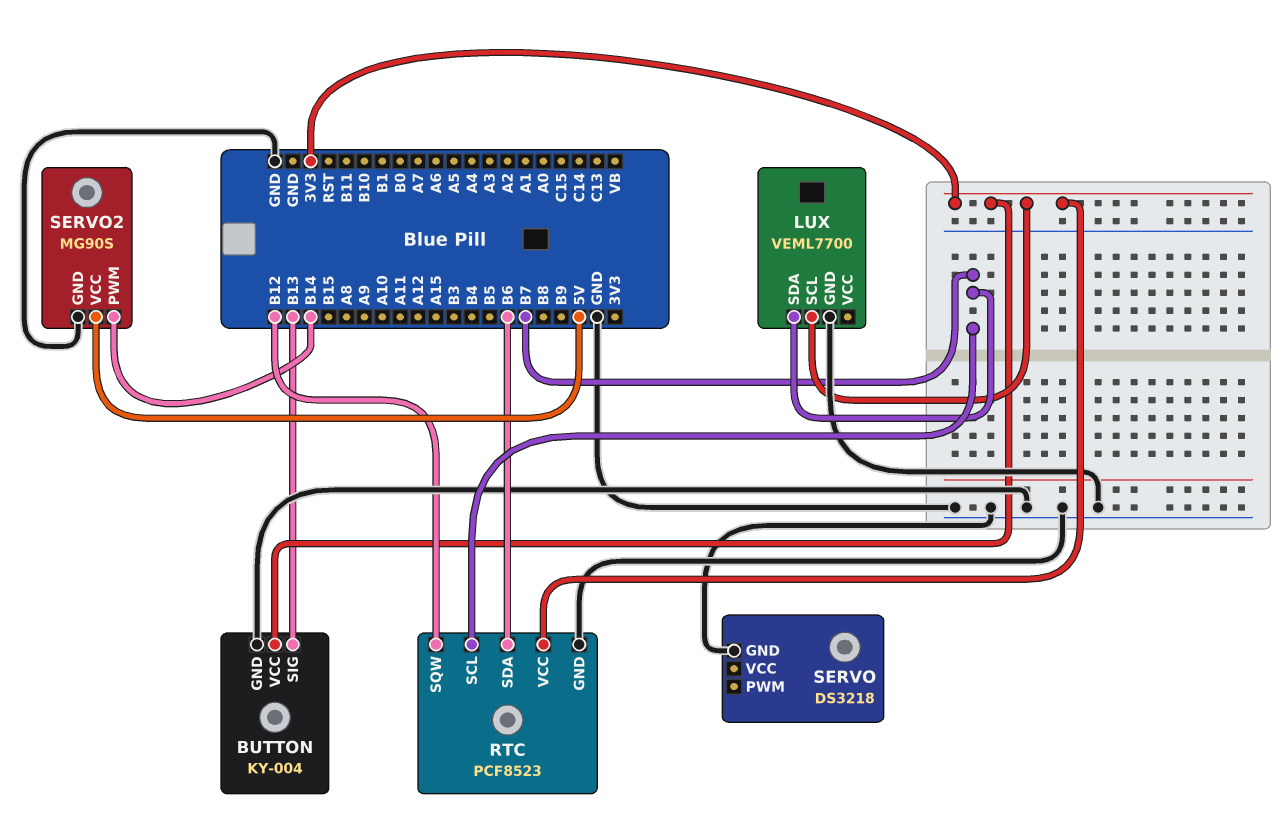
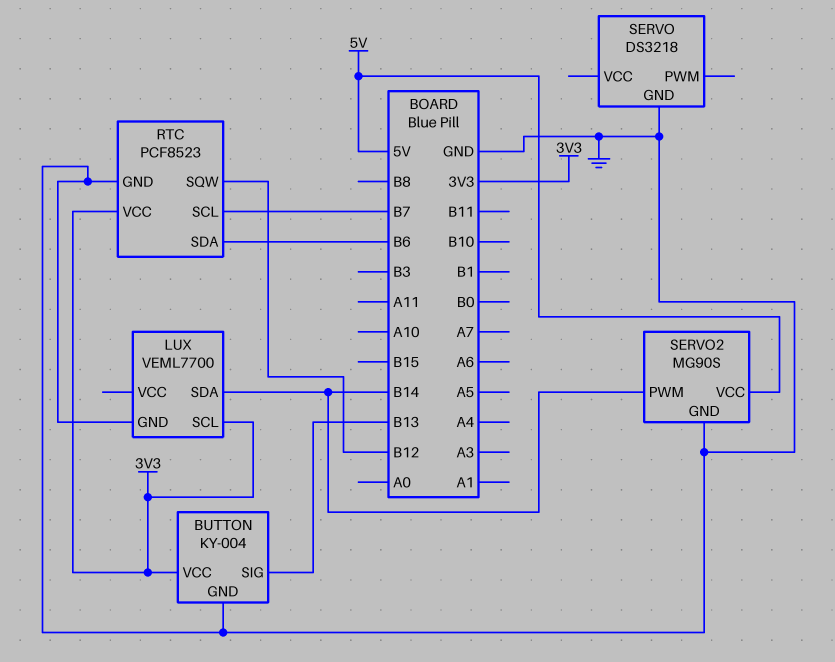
LUX pin SDA: B7 -> B14

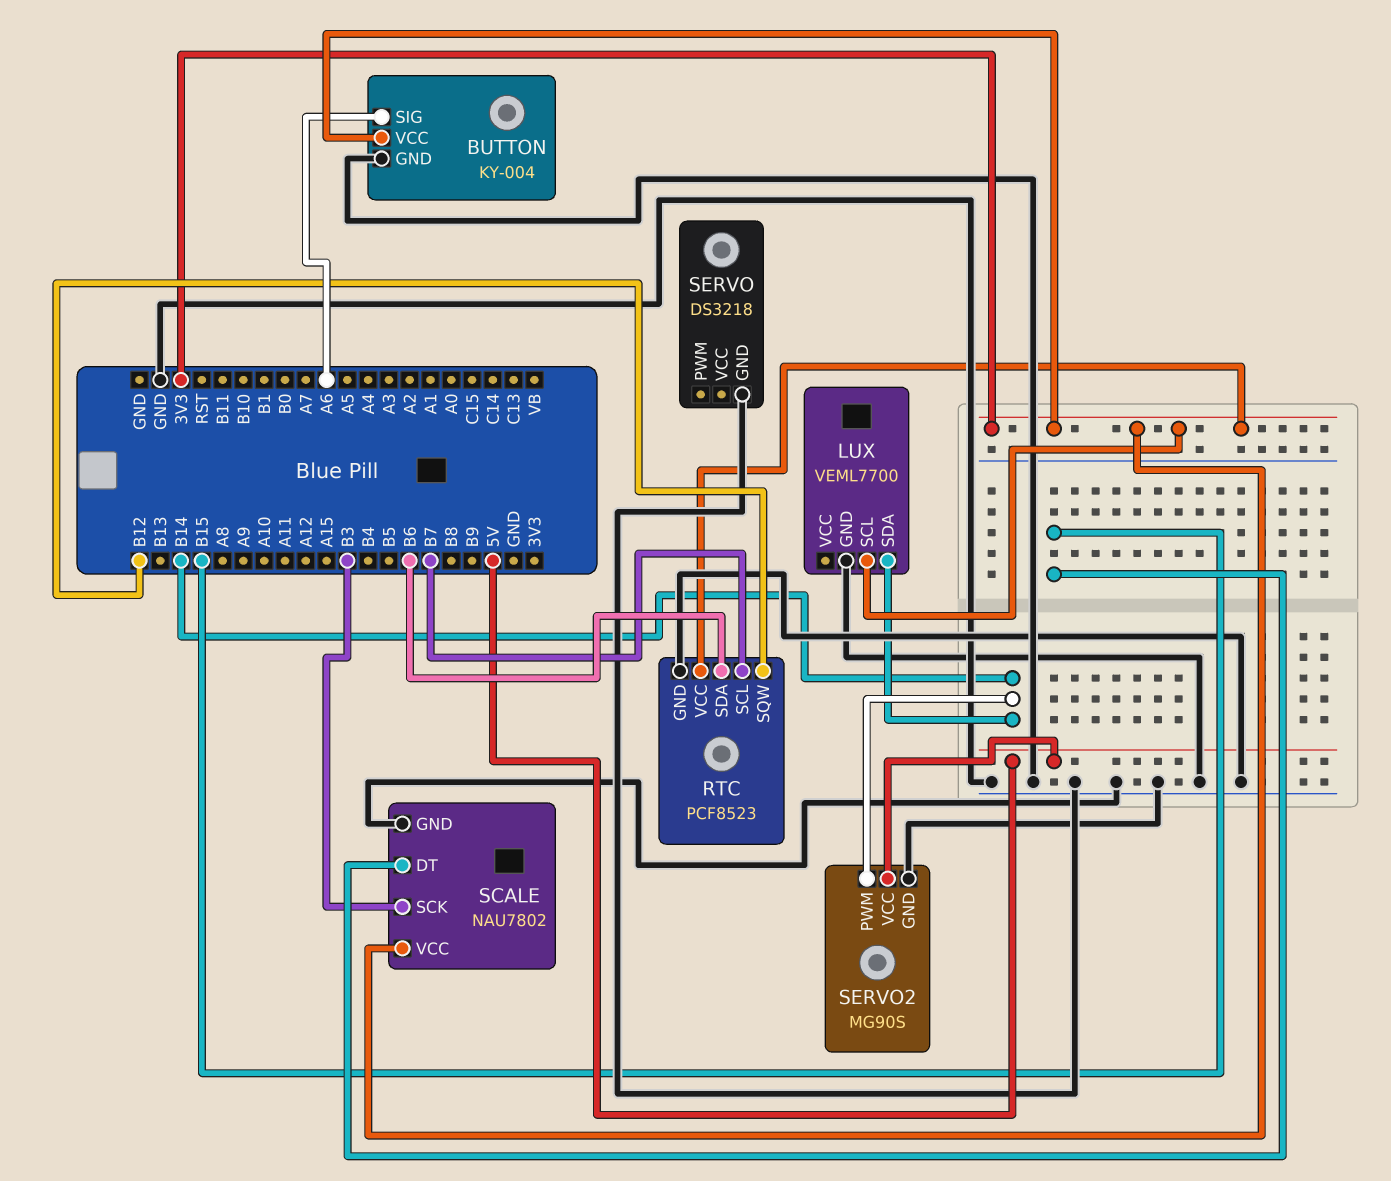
BUTTON pin SIG: B13 -> A6
SCALE: none -> NAU7802
SCALE pin DT: none -> B15
SCALE pin GND: none -> GND
SCALE pin SCK: none -> B3
SCALE pin VCC: none -> 3V3

